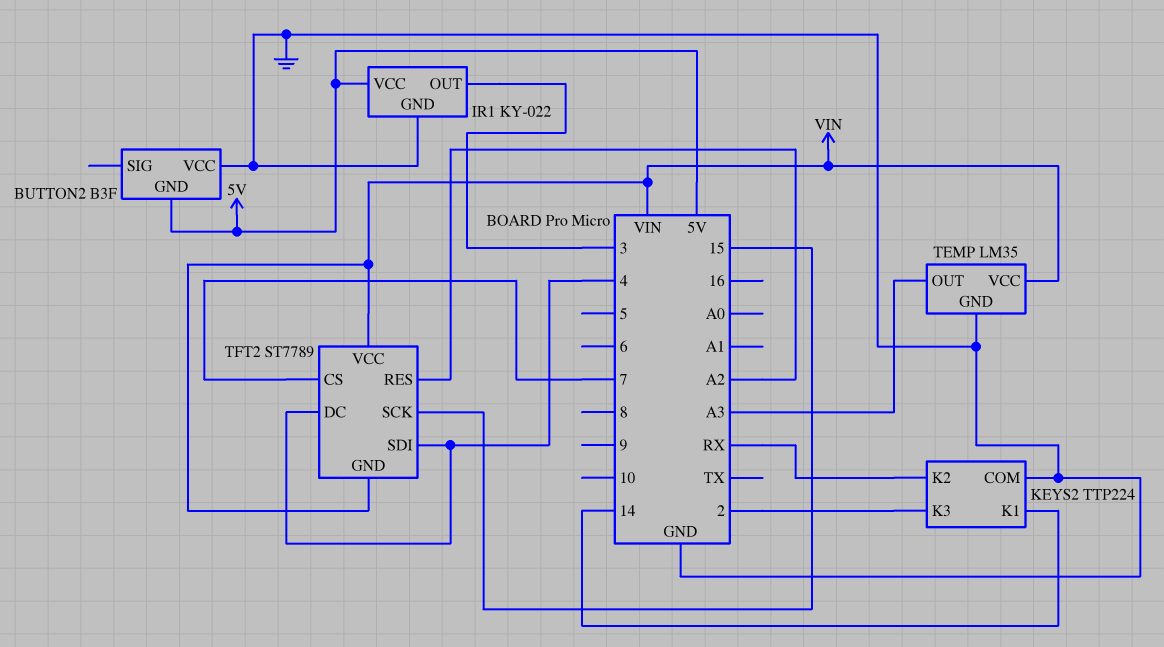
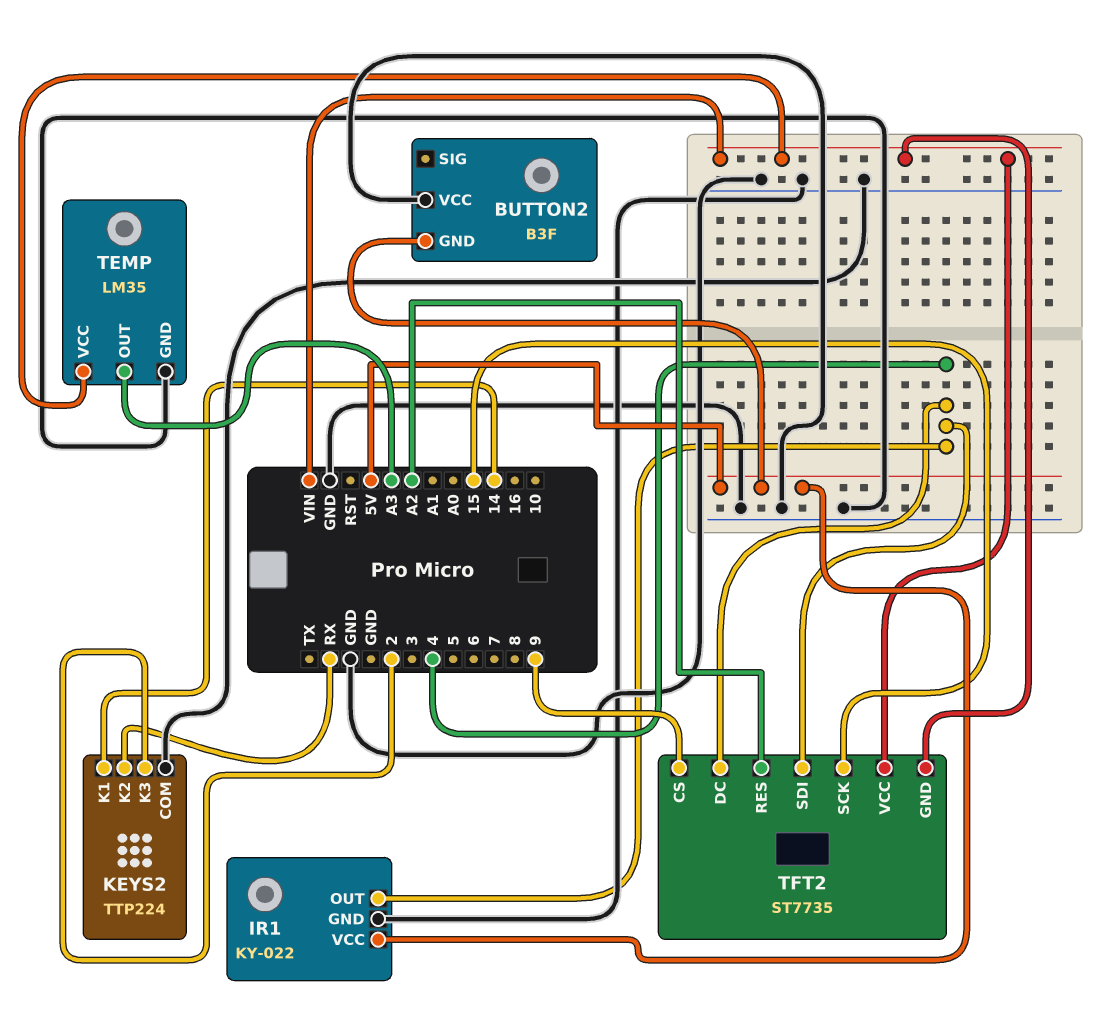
IR1 pin OUT: 3 -> 4
TFT2: ST7789 -> ST7735
TFT2 pin CS: 7 -> 9

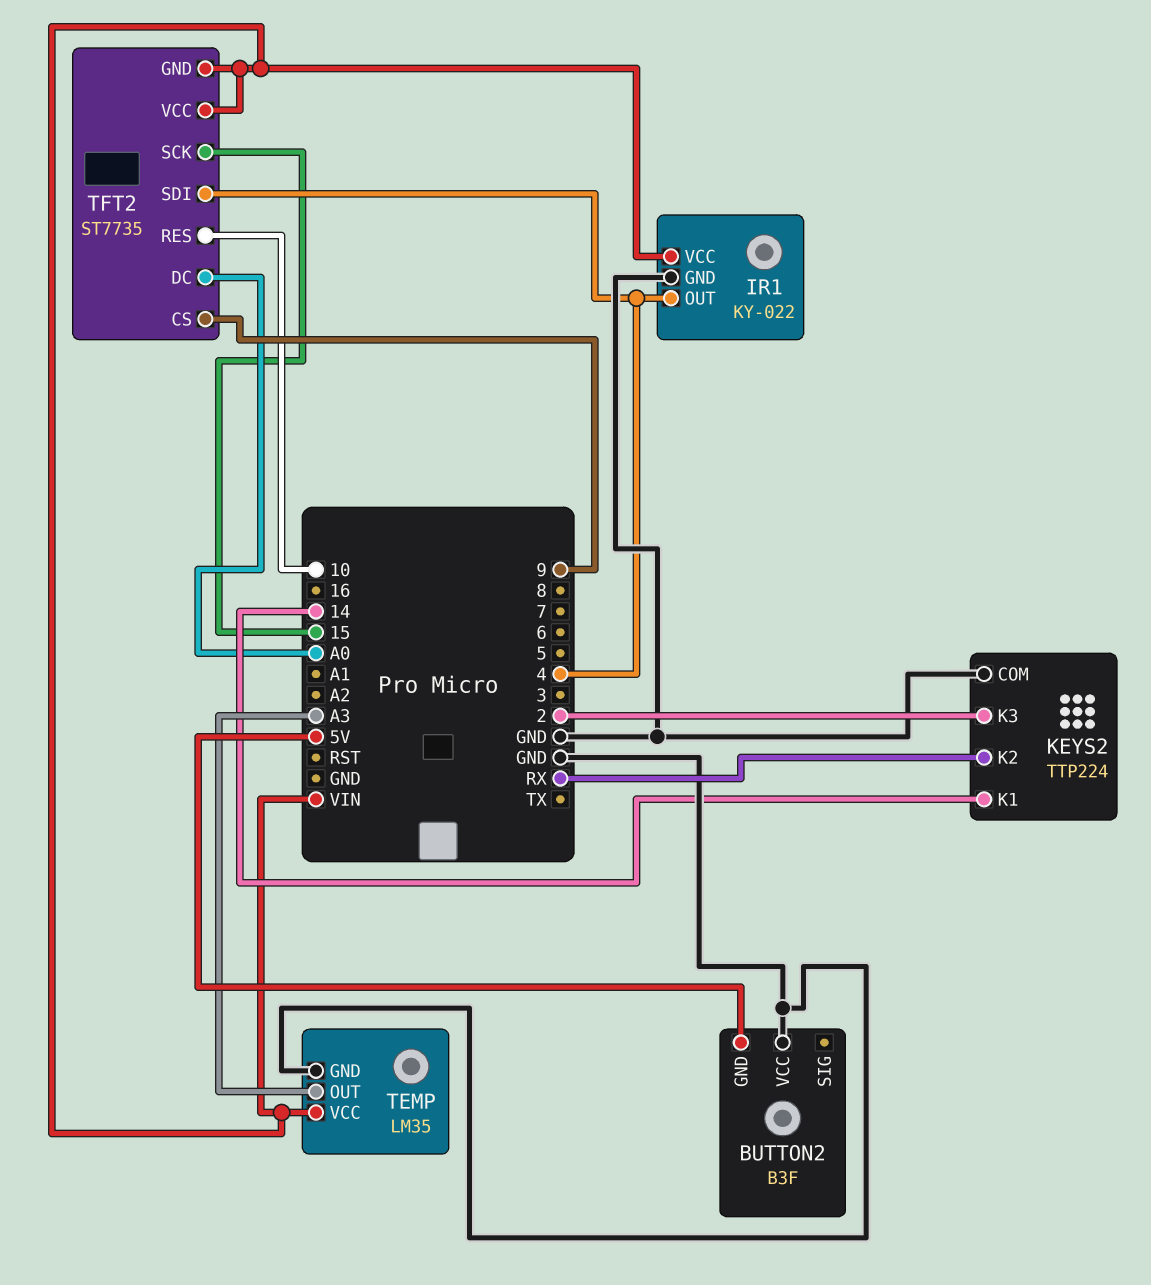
IR1 pin VCC: 5V -> VIN
TFT2 pin DC: 4 -> A0
TFT2 pin RES: A2 -> 10

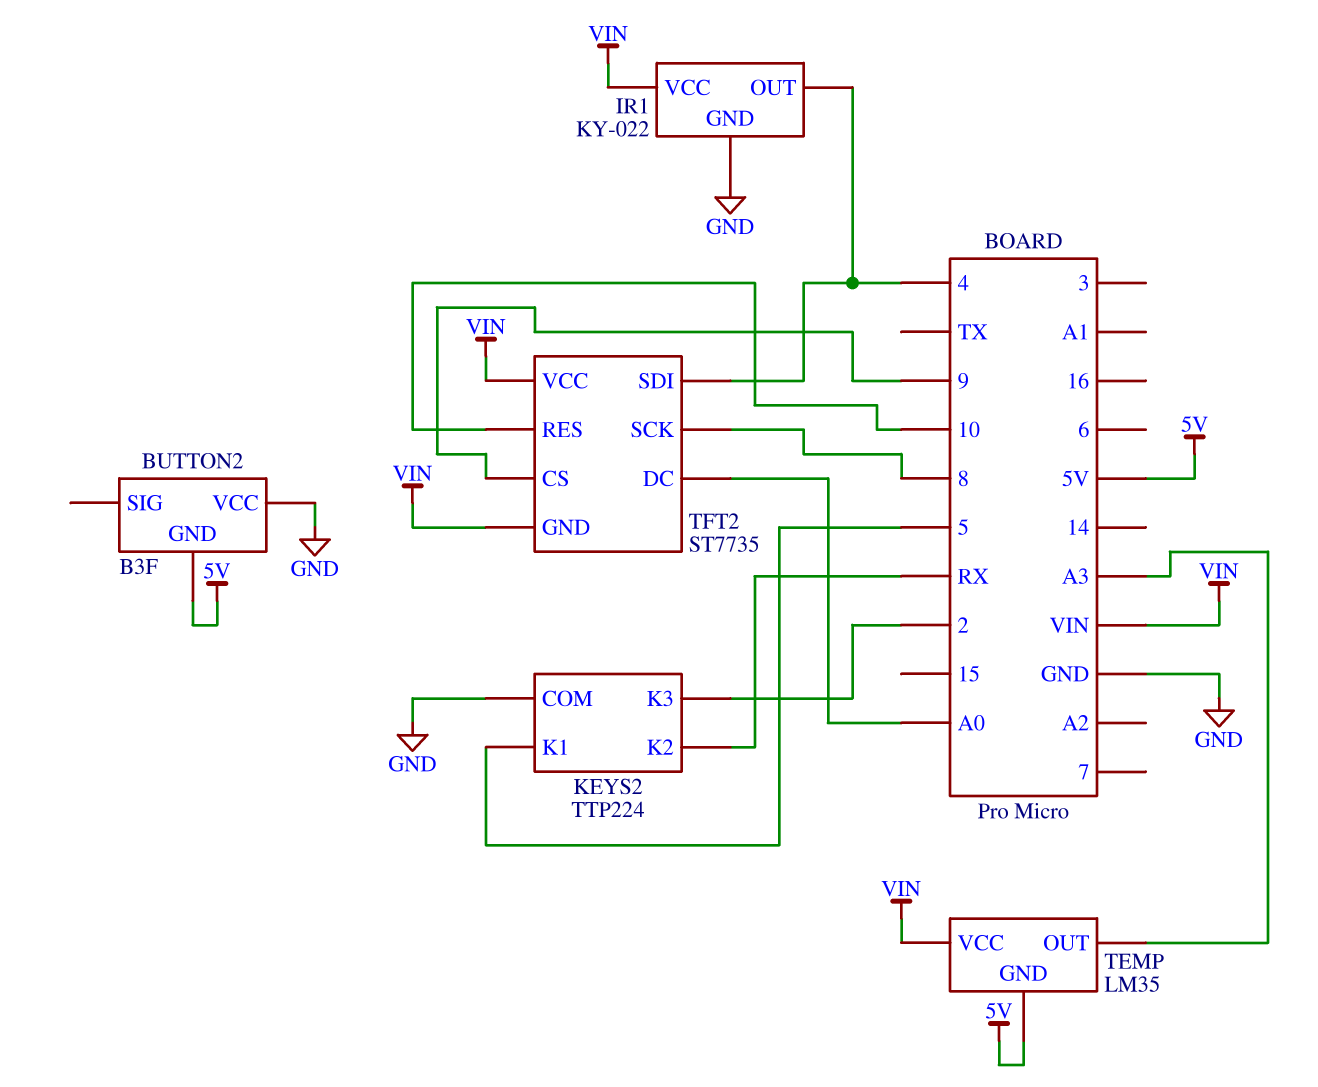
KEYS2 pin K1: 14 -> 5
TEMP pin GND: GND -> 5V
TFT2 pin SCK: 15 -> 8

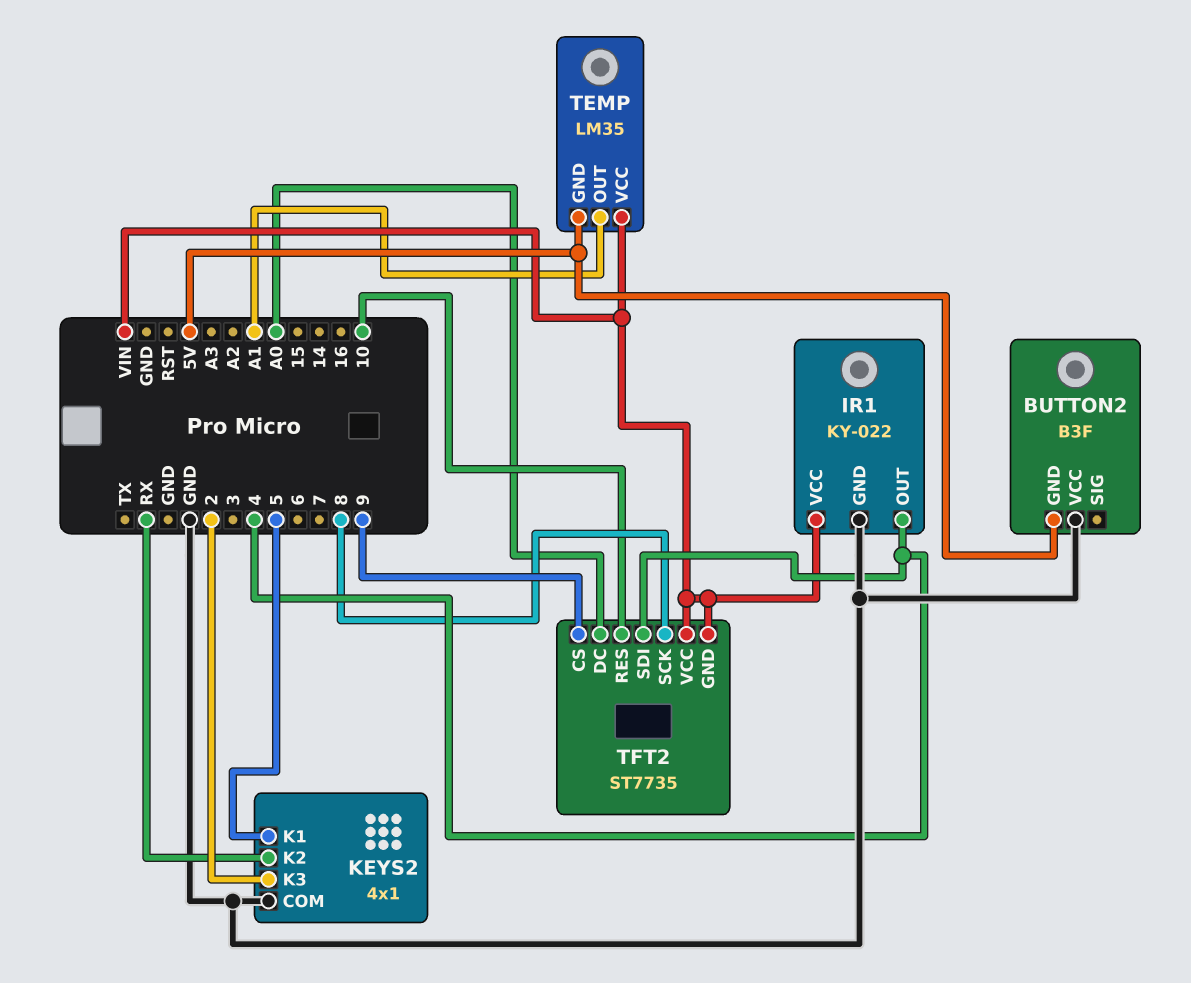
KEYS2: TTP224 -> 4x1
TEMP pin OUT: A3 -> A1

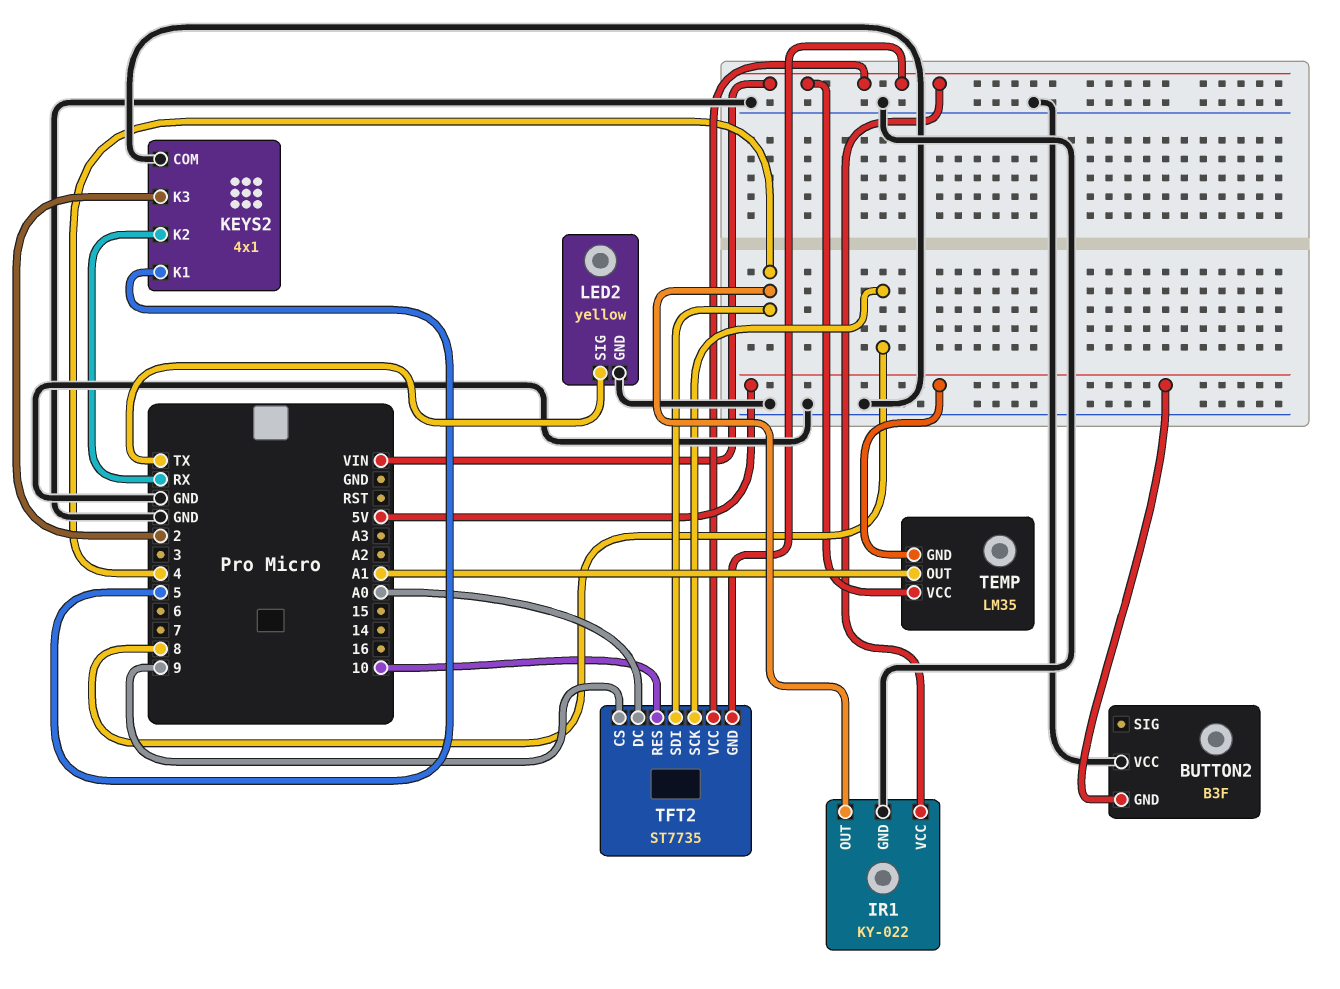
LED2: none -> yellow
LED2 pin GND: none -> GND
LED2 pin SIG: none -> TX

